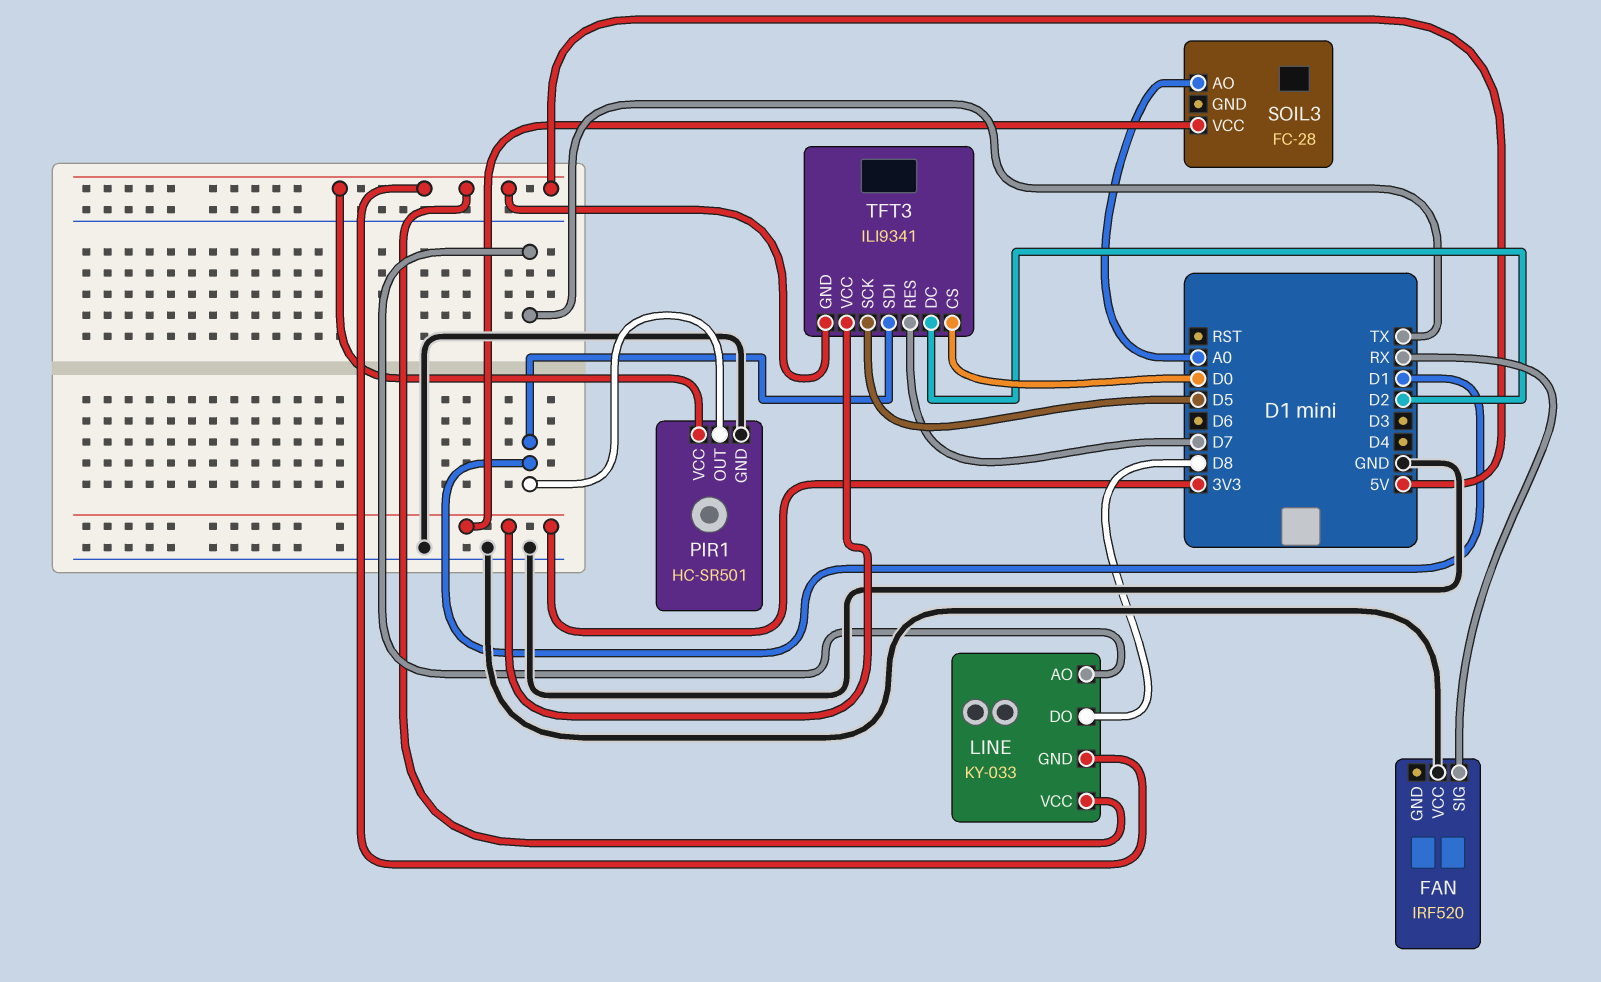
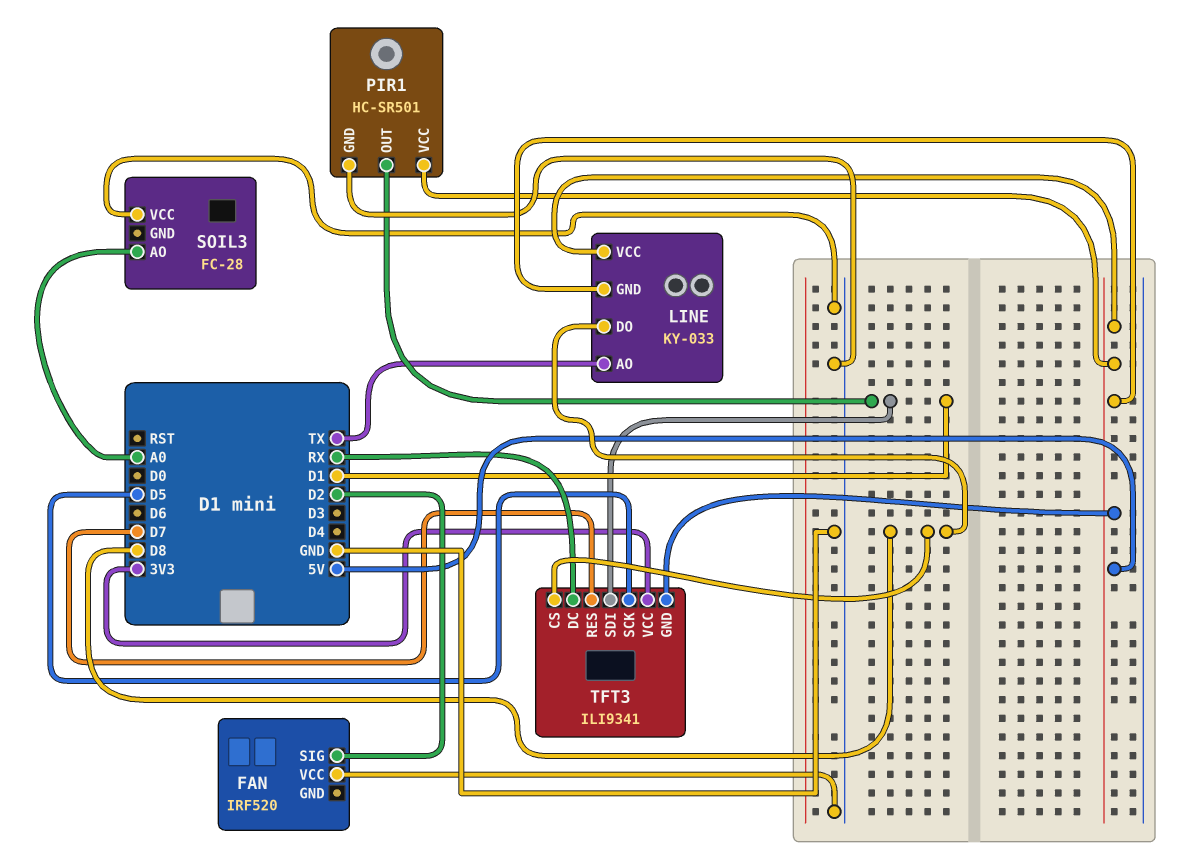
FAN pin SIG: RX -> D2
SOIL3 pin VCC: 3V3 -> GND
TFT3 pin CS: D0 -> D8
TFT3 pin DC: D2 -> RX

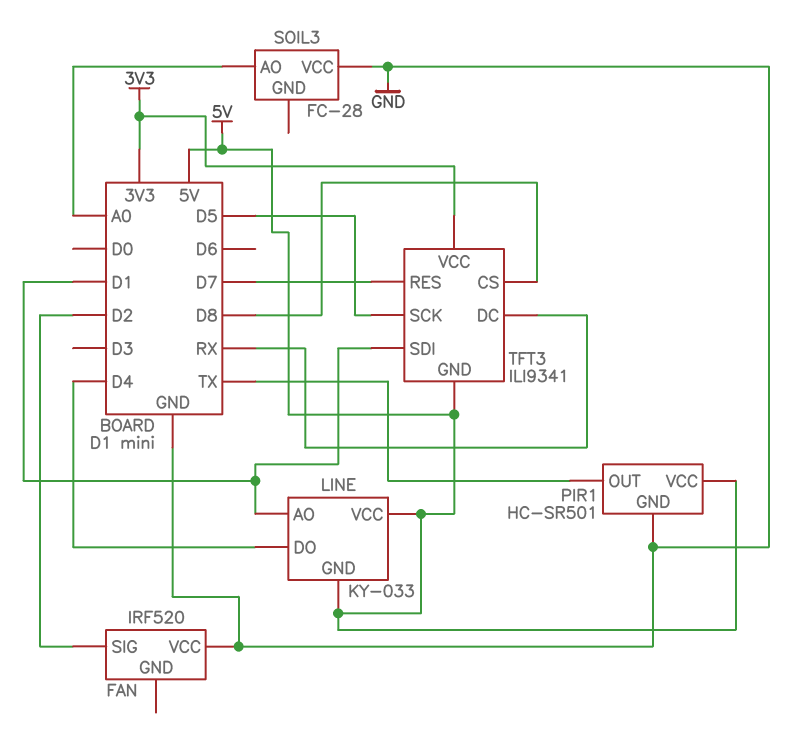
LINE pin AO: TX -> D1
LINE pin DO: D8 -> D4
PIR1 pin OUT: D1 -> TX

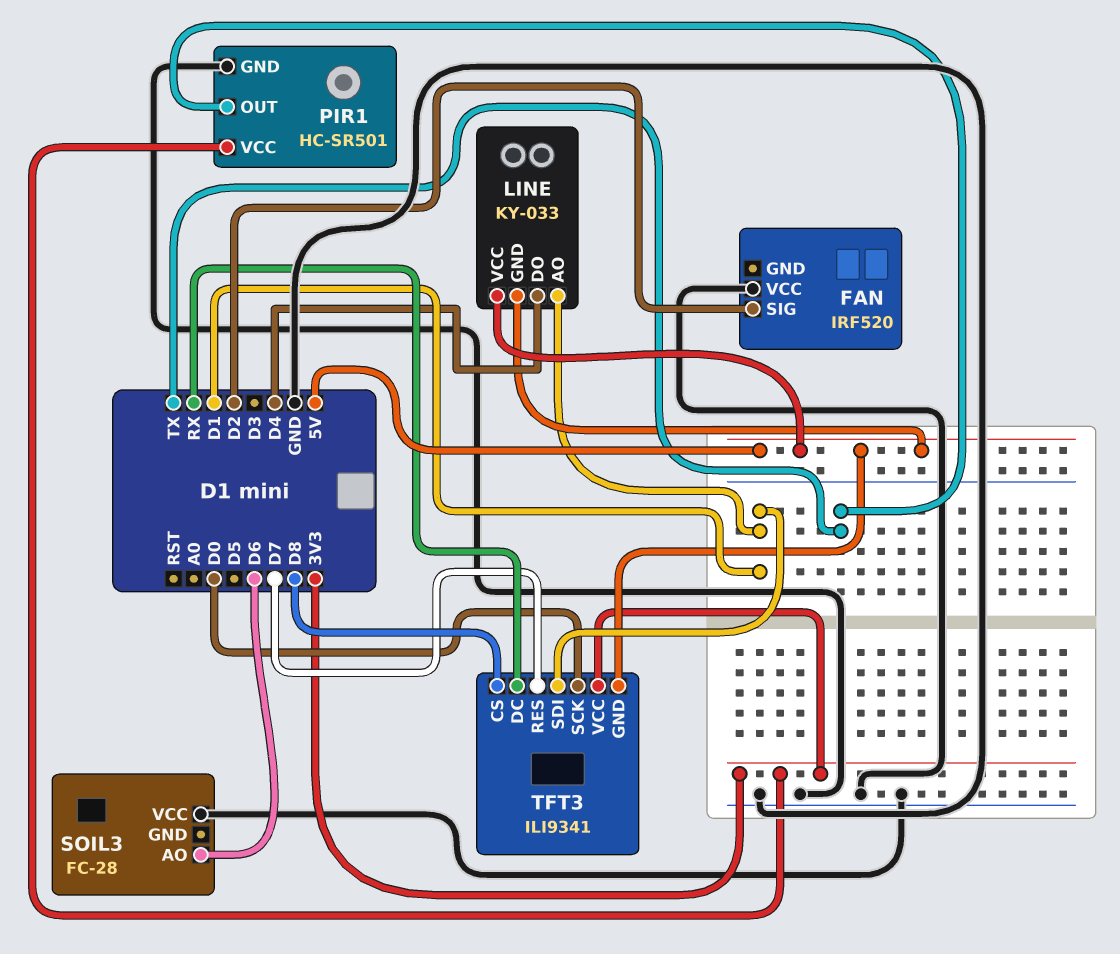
PIR1 pin VCC: 5V -> 3V3
SOIL3 pin AO: A0 -> D6
TFT3 pin SCK: D5 -> D0

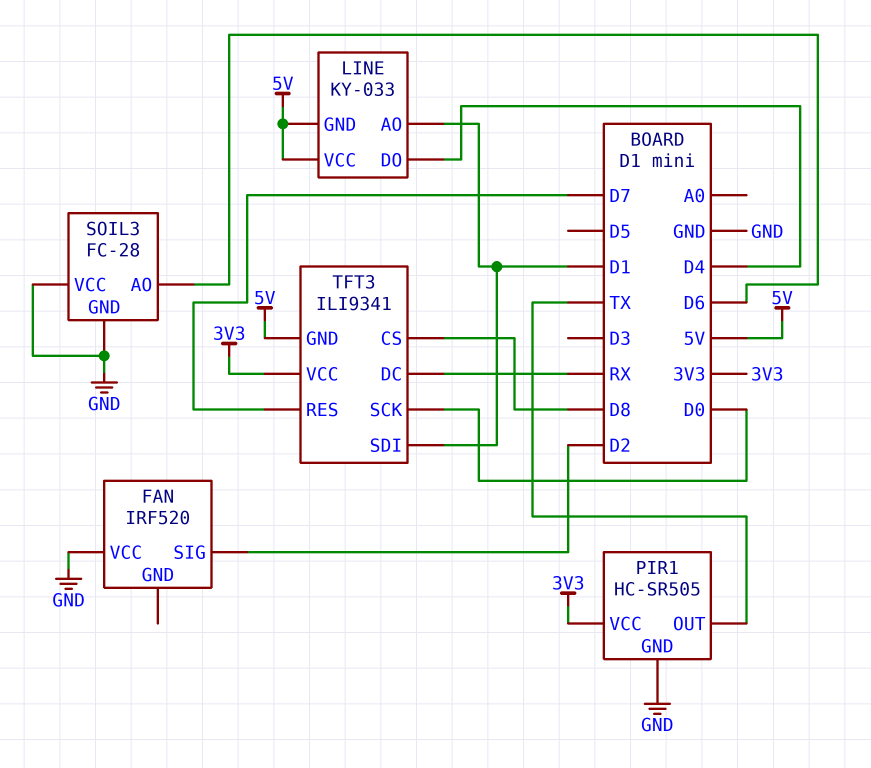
PIR1: HC-SR501 -> HC-SR505
SOIL3 pin GND: none -> GND

